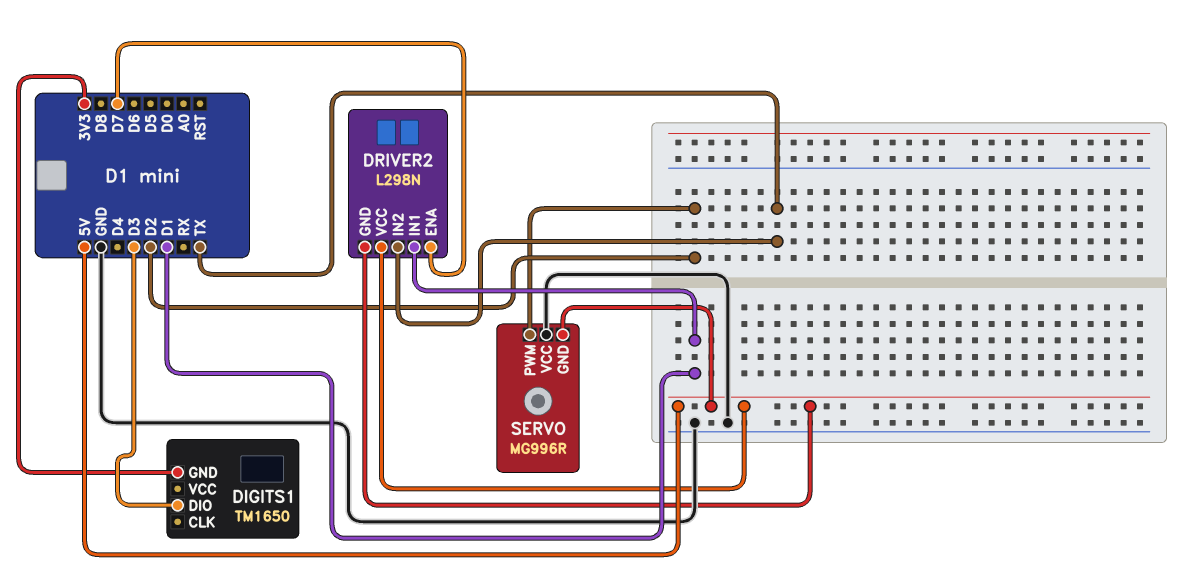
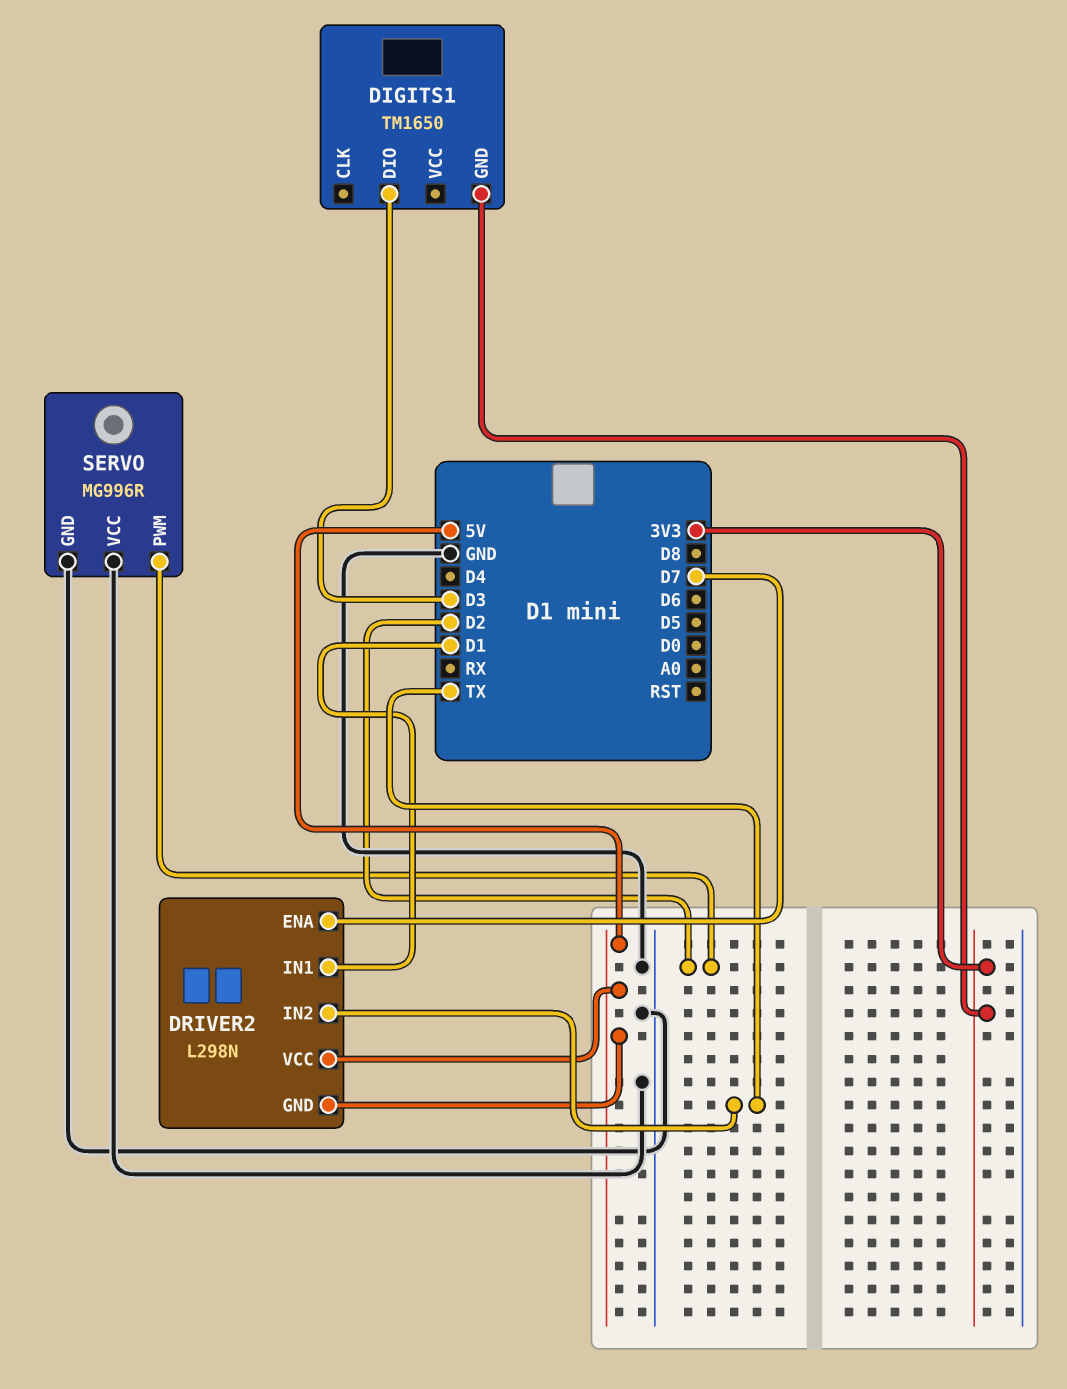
SERVO pin GND: 5V -> GND

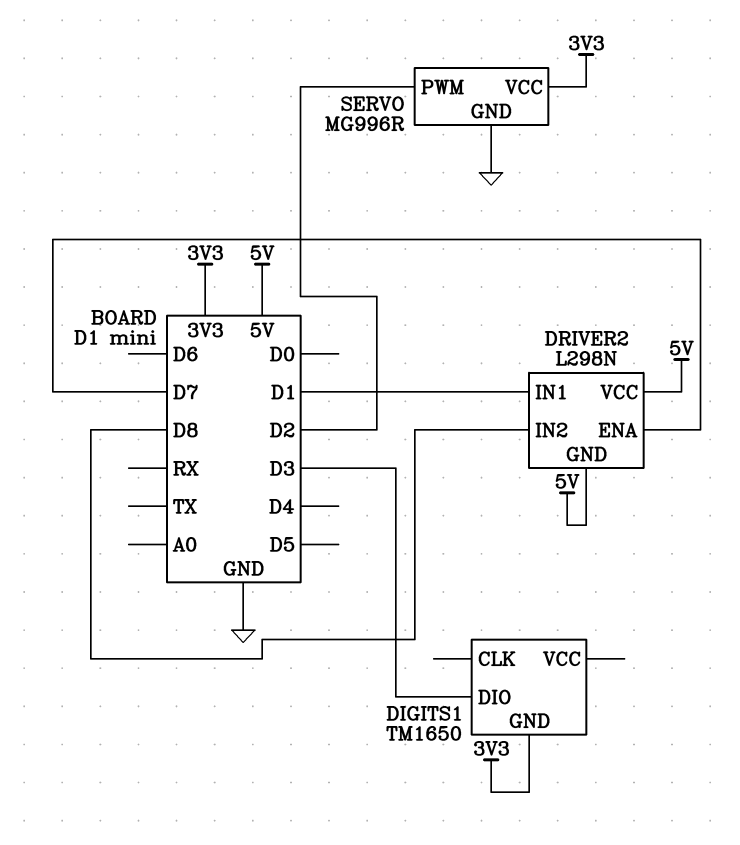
DRIVER2 pin IN2: TX -> D8
SERVO pin VCC: GND -> 3V3

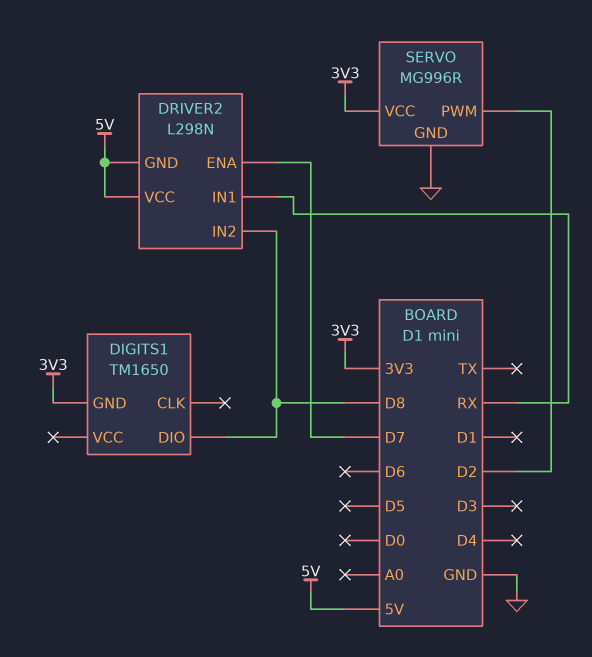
DIGITS1 pin DIO: D3 -> D8
DRIVER2 pin IN1: D1 -> RX

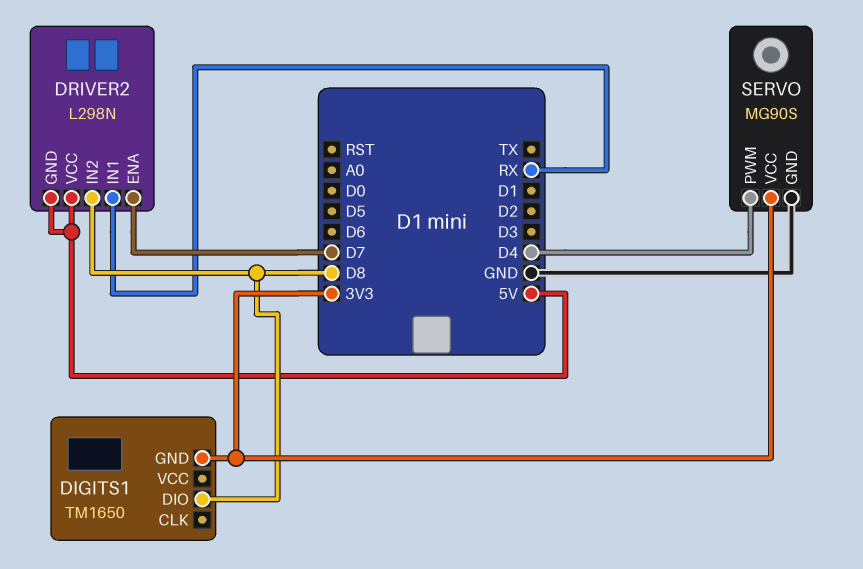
SERVO: MG996R -> MG90S
SERVO pin PWM: D2 -> D4

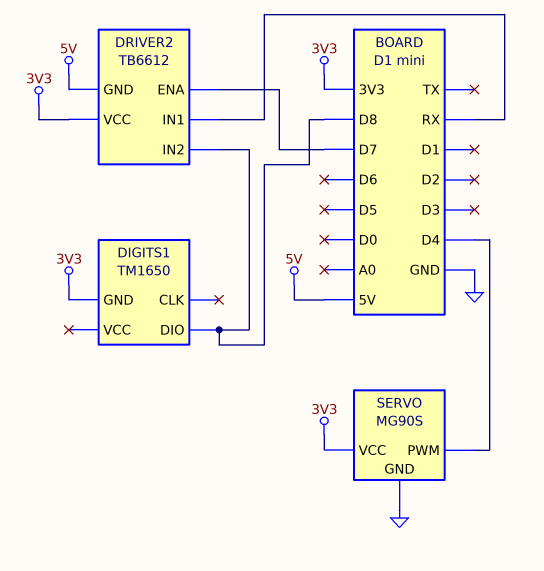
DRIVER2: L298N -> TB6612
DRIVER2 pin VCC: 5V -> 3V3

